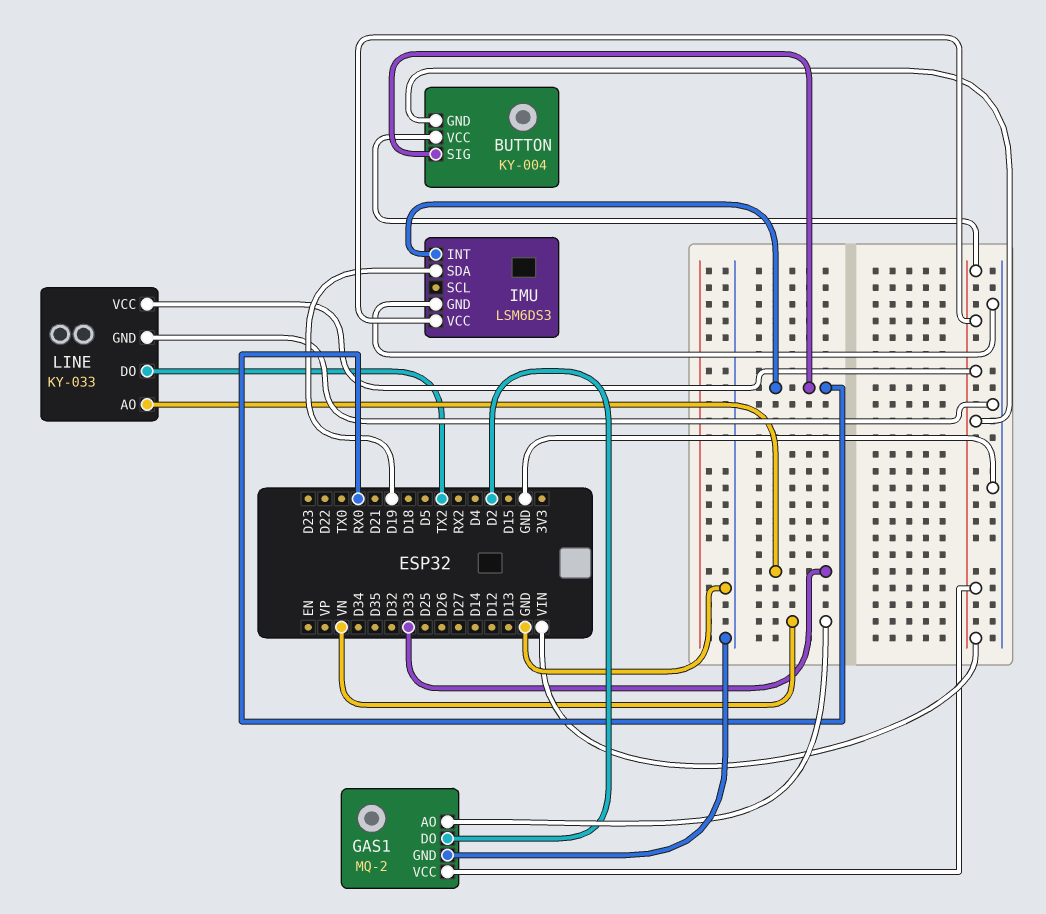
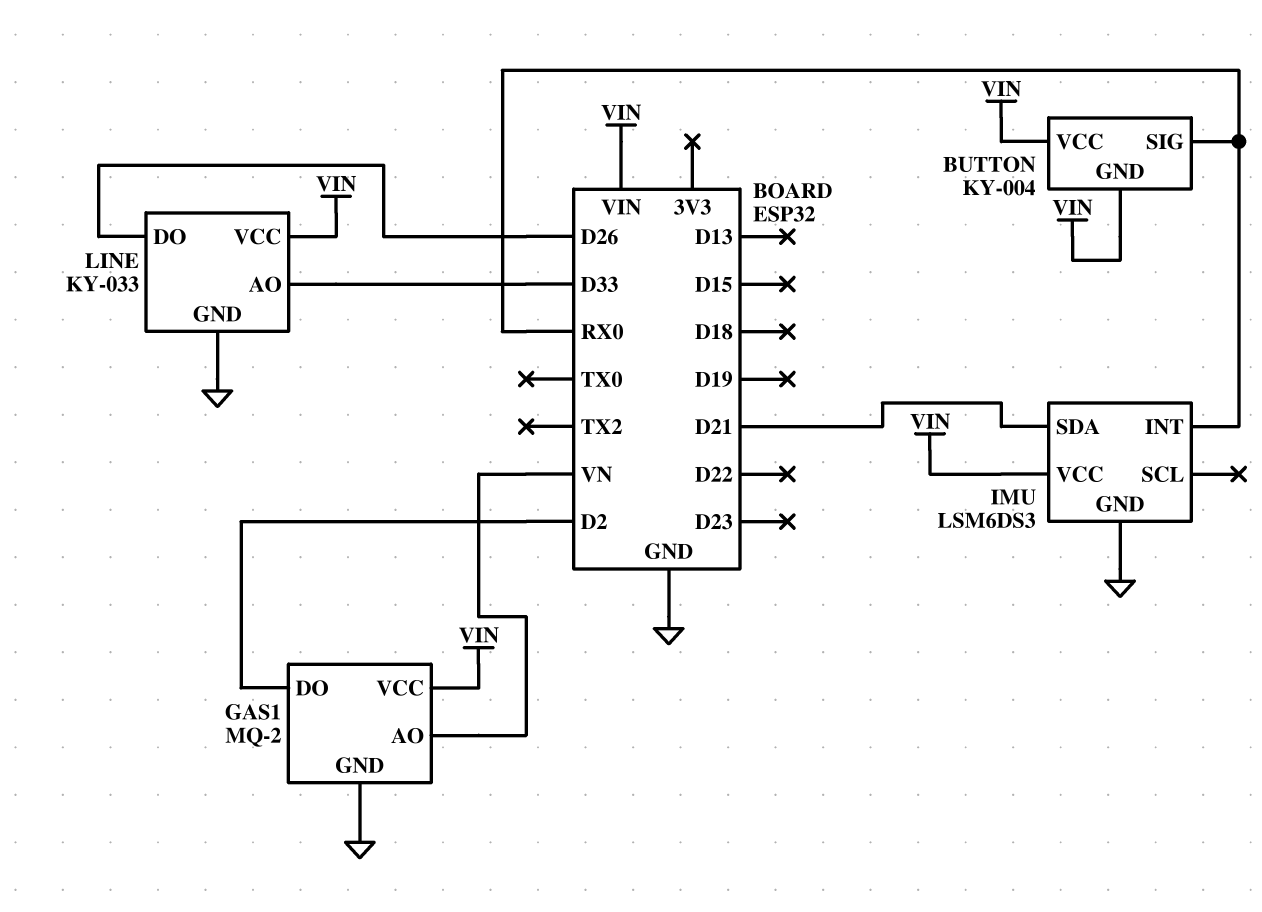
IMU pin SDA: D19 -> D21
LINE pin DO: TX2 -> D26

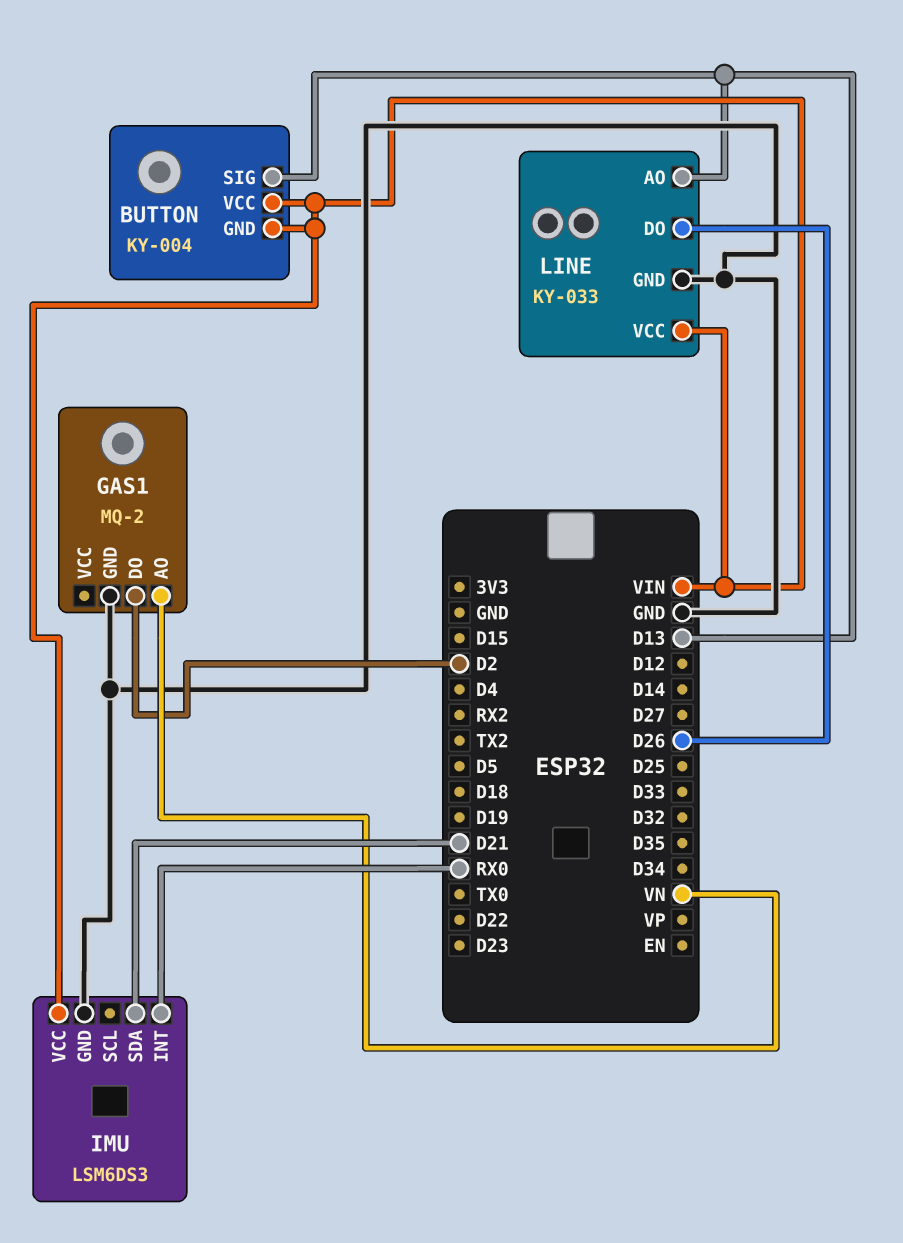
BUTTON pin SIG: RX0 -> D13
GAS1 pin VCC: VIN -> none
LINE pin AO: D33 -> D13

